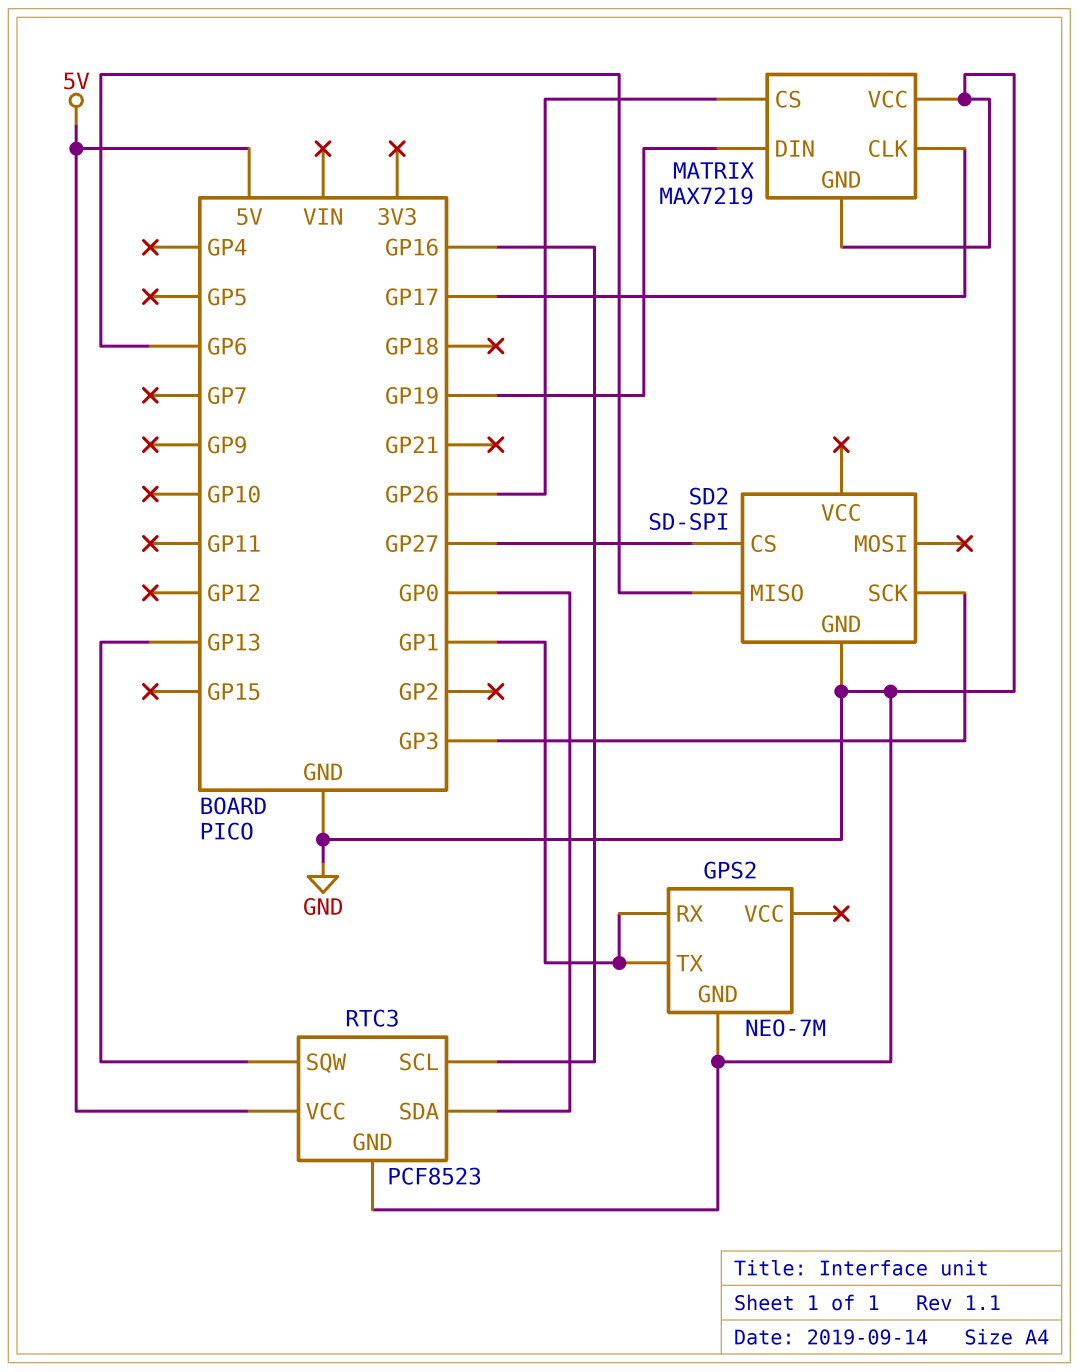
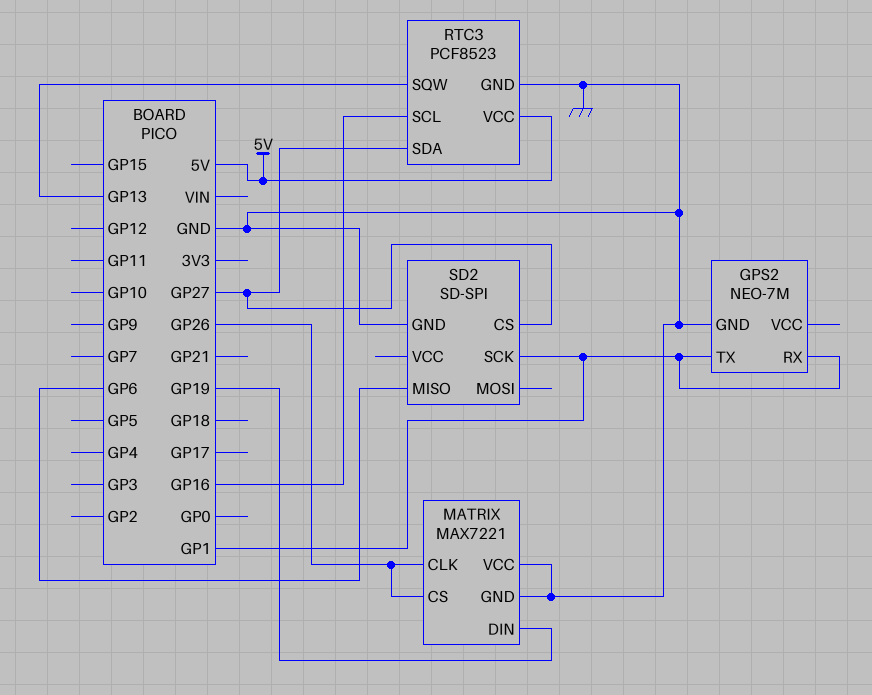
MATRIX: MAX7219 -> MAX7221
MATRIX pin CLK: GP17 -> GP26
RTC3 pin SDA: GP0 -> GP27
SD2 pin SCK: GP3 -> GP1

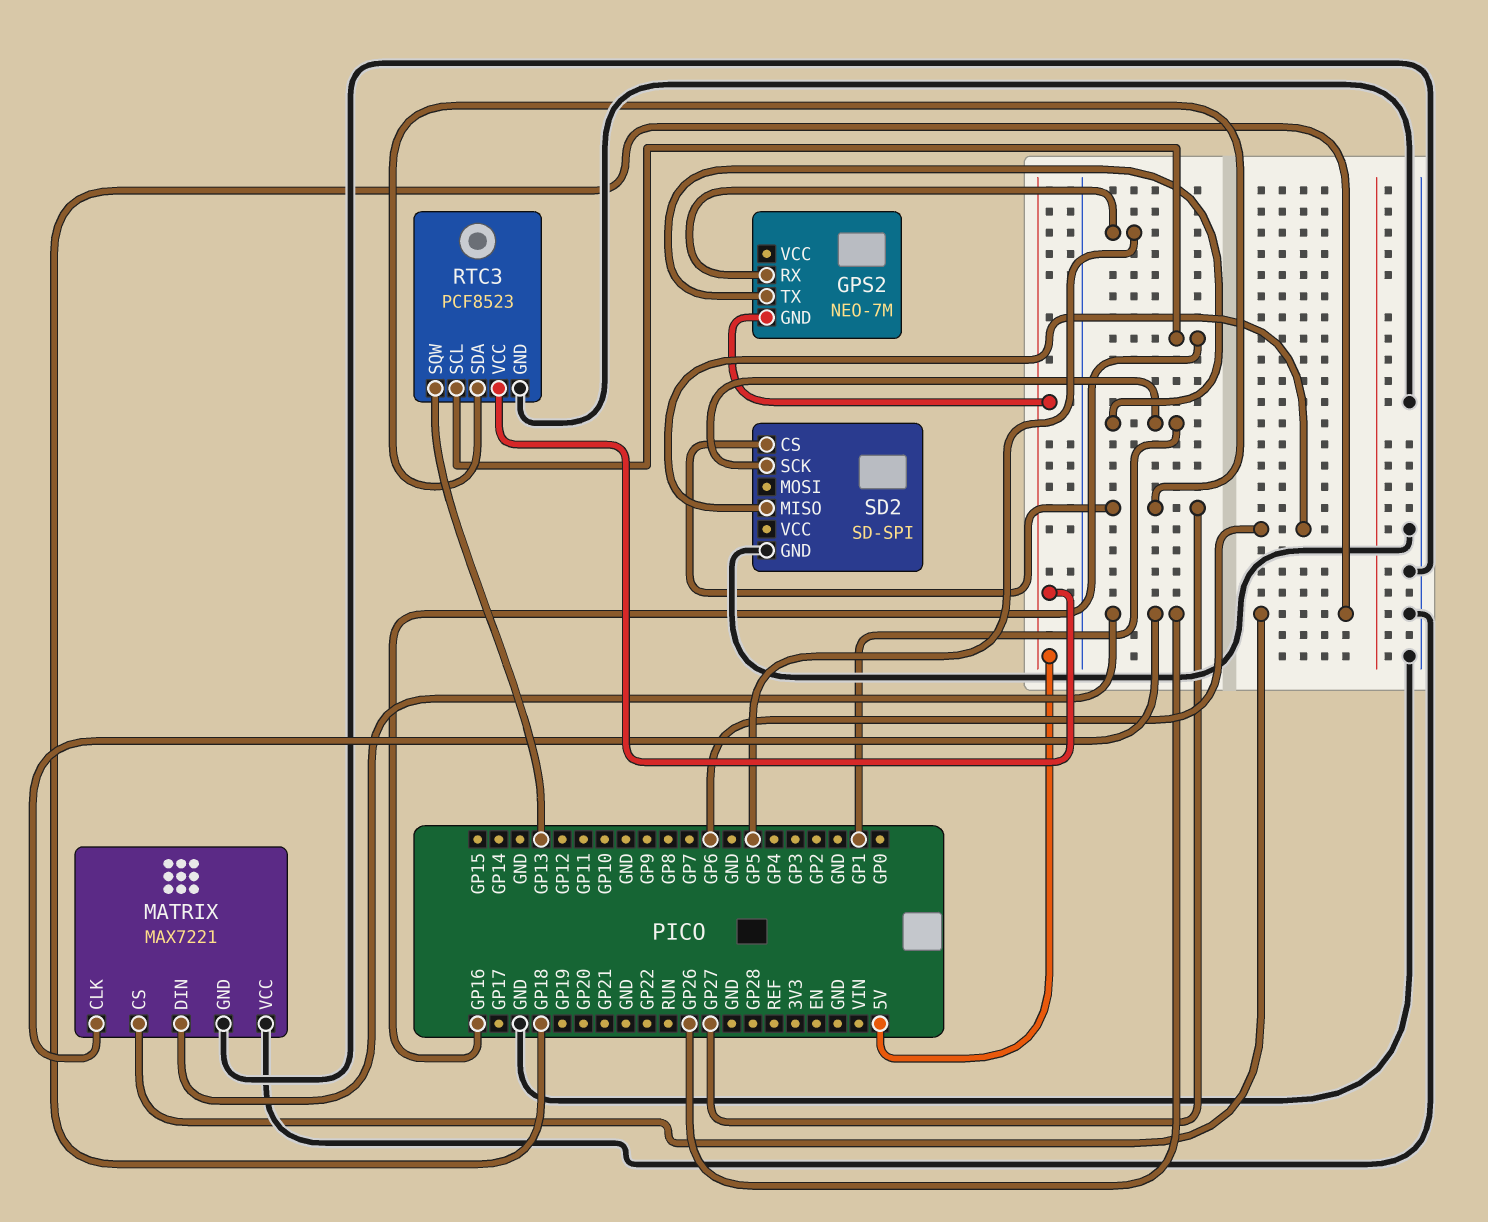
GPS2 pin GND: GND -> 5V
GPS2 pin RX: GP1 -> GP5
MATRIX pin CS: GP26 -> GP18
MATRIX pin DIN: GP19 -> GP26

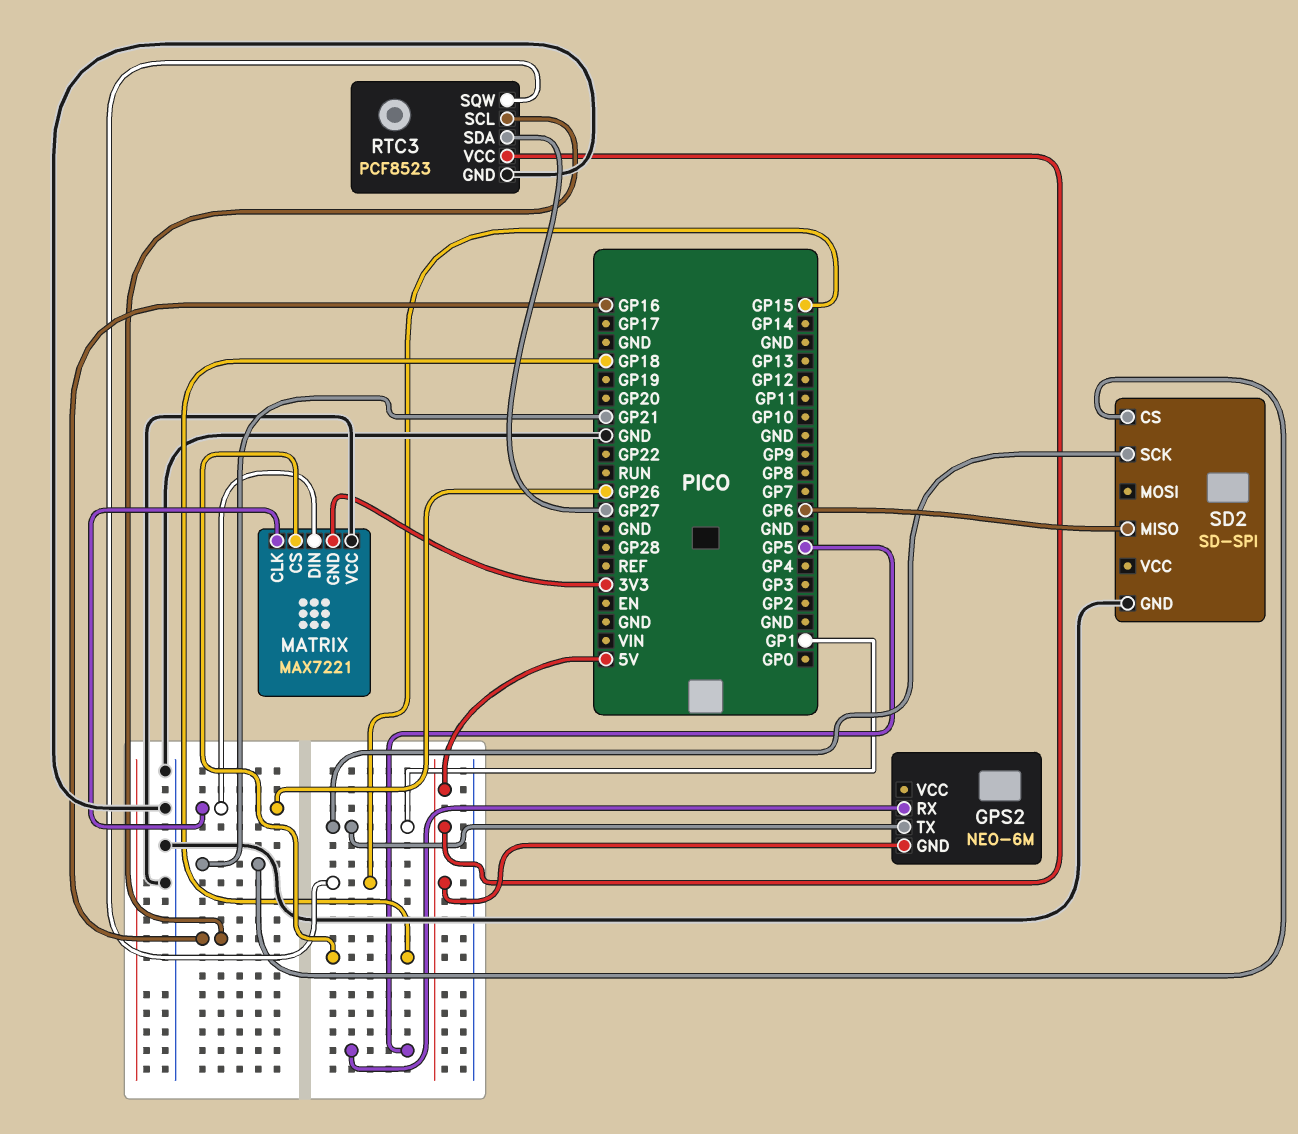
GPS2: NEO-7M -> NEO-6M
MATRIX pin GND: GND -> 3V3
RTC3 pin SQW: GP13 -> GP15
SD2 pin CS: GP27 -> GP21

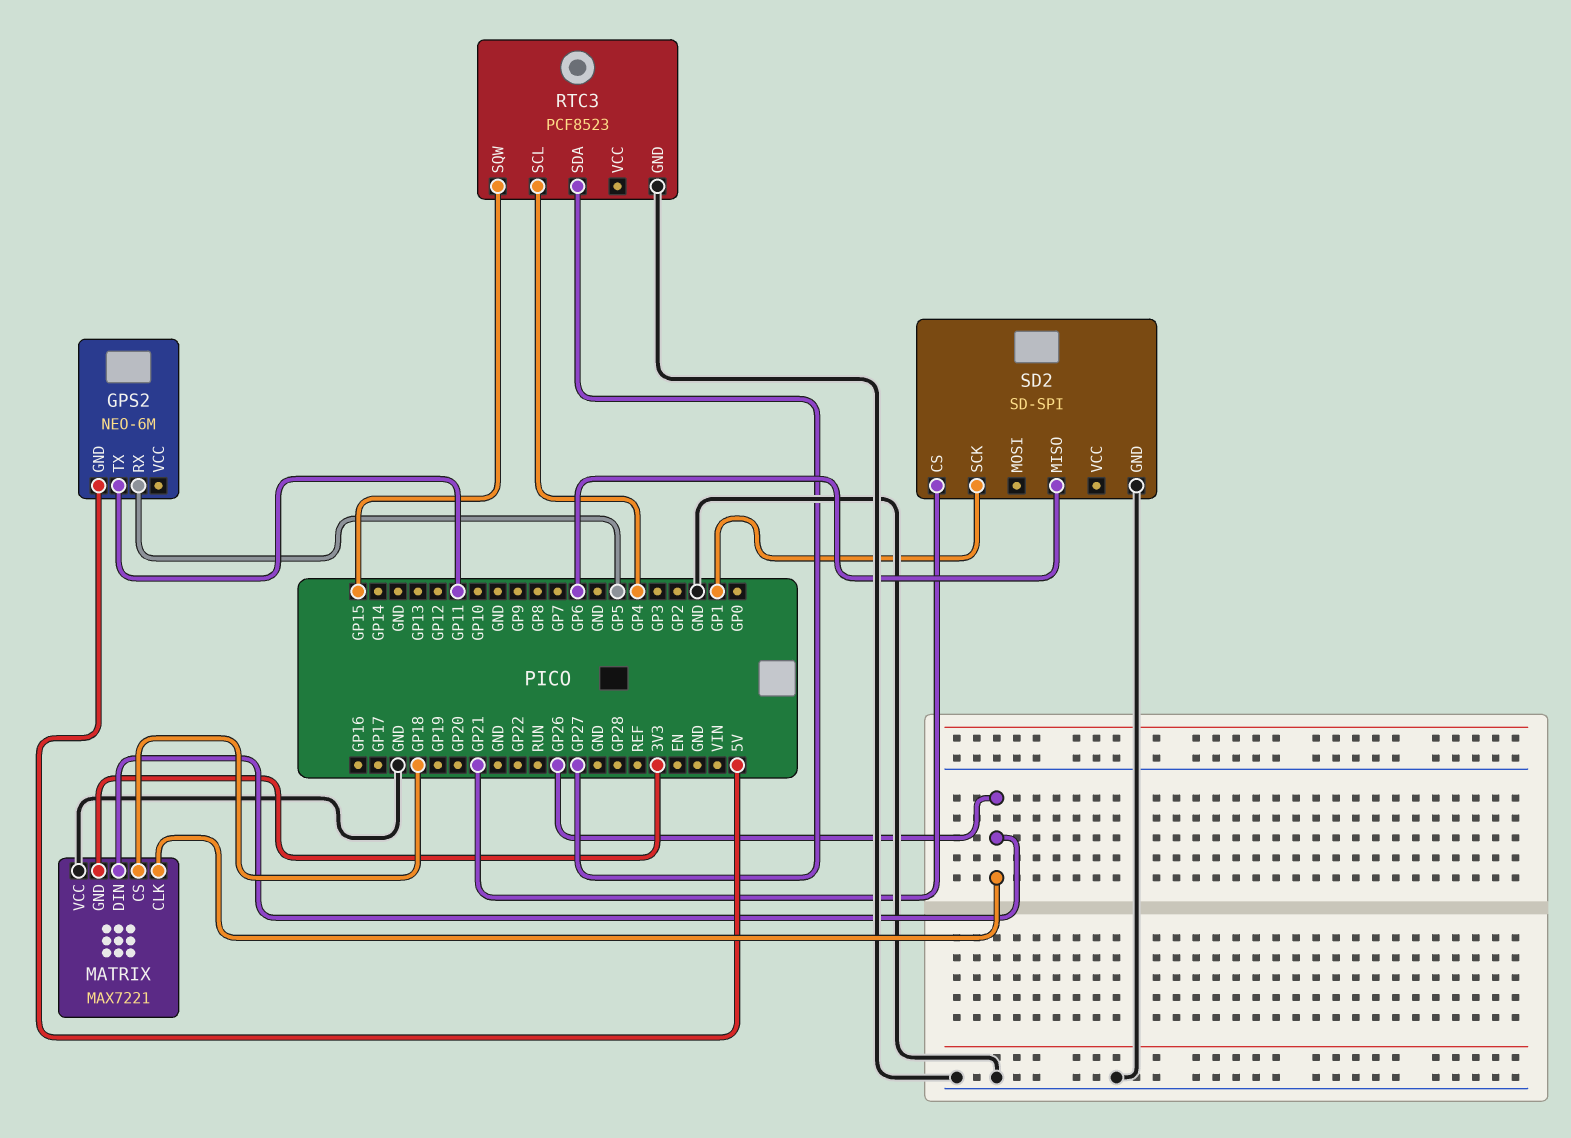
GPS2 pin TX: GP1 -> GP11
RTC3 pin SCL: GP16 -> GP4
RTC3 pin VCC: 5V -> none

